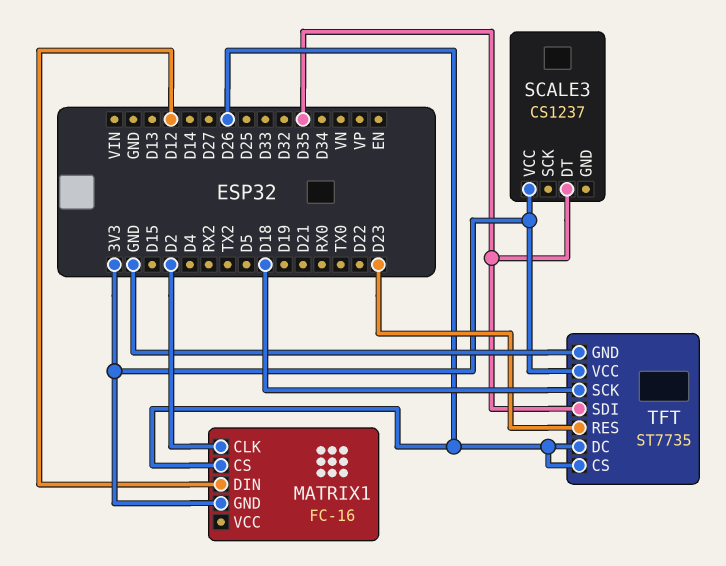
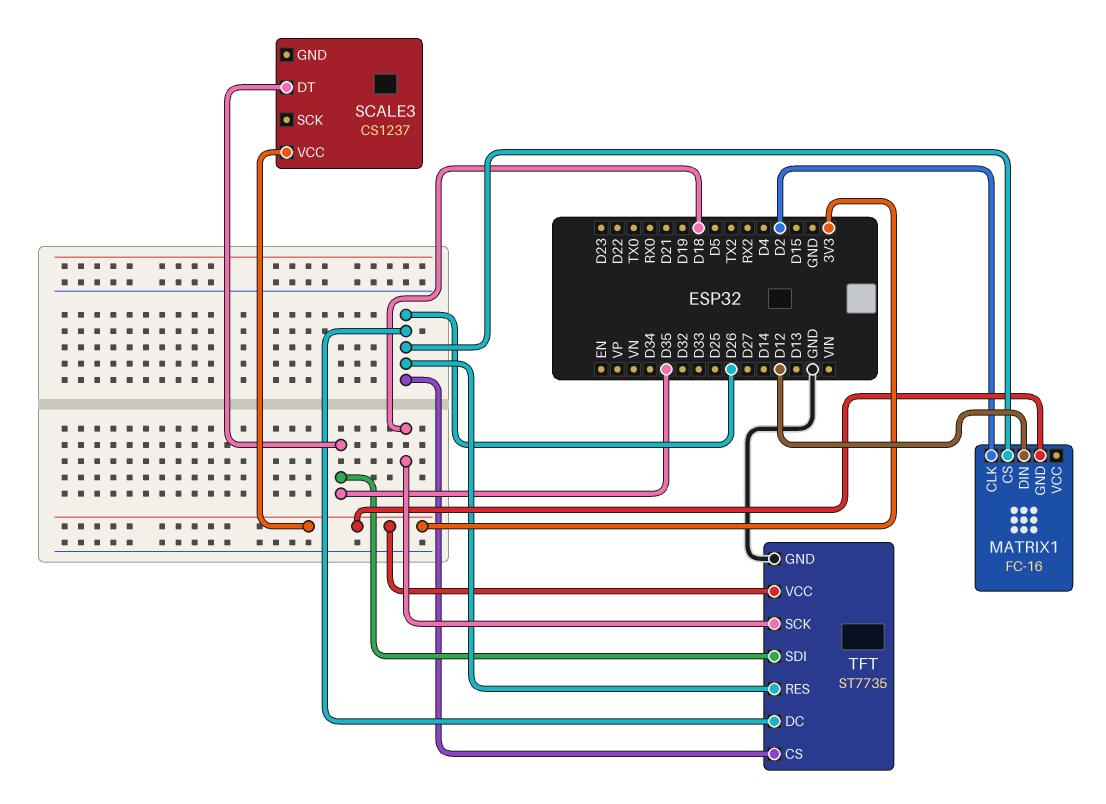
TFT pin RES: D23 -> D26

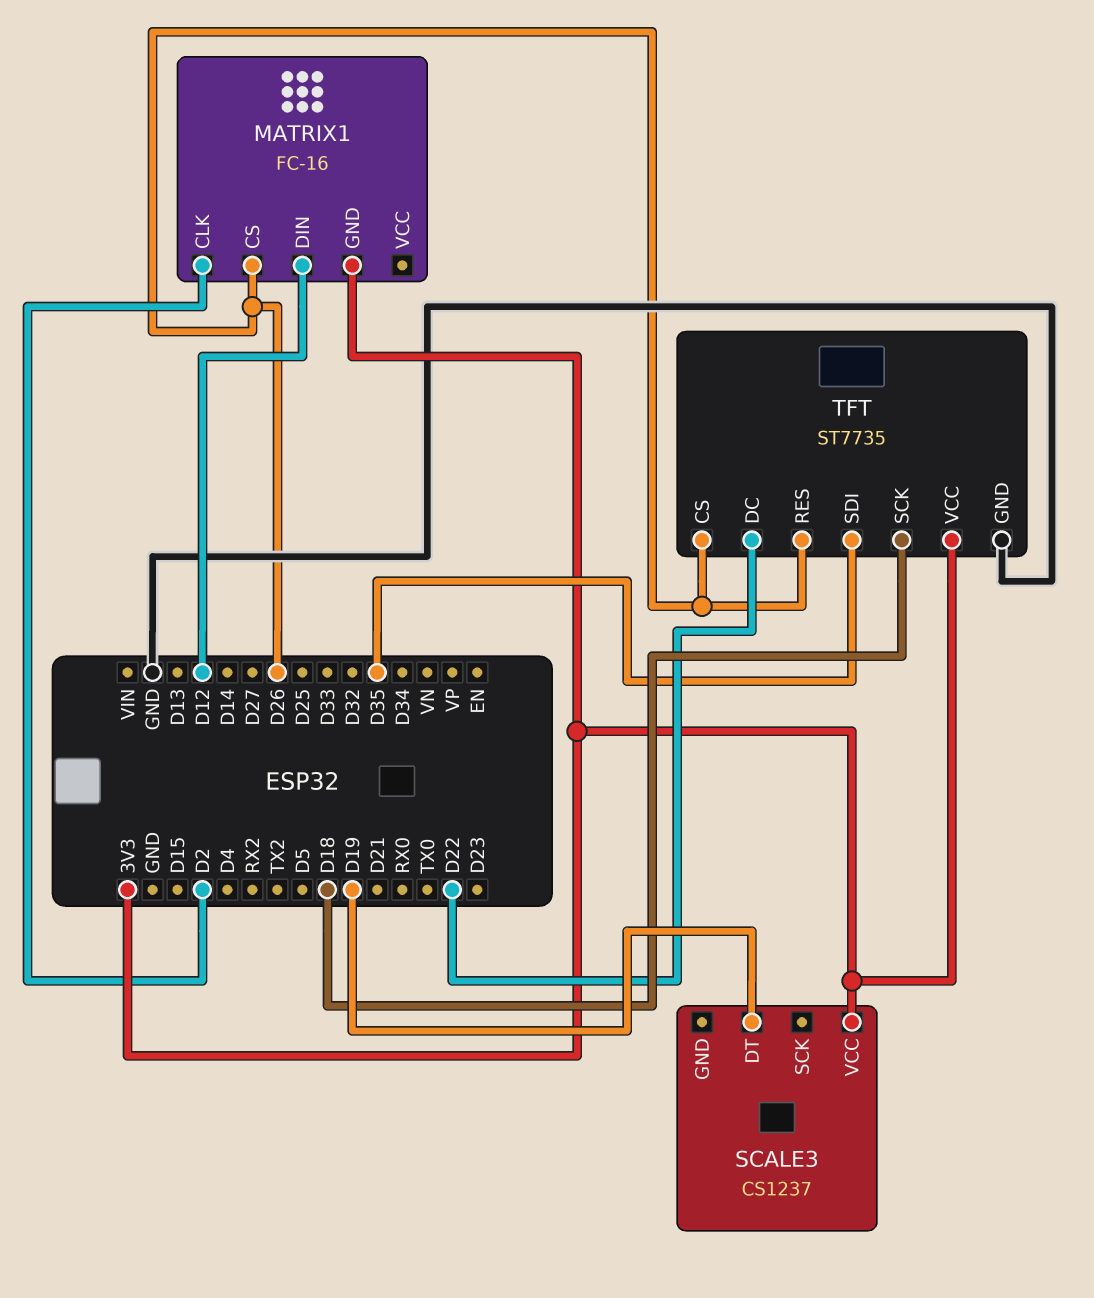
SCALE3 pin DT: D35 -> D19
TFT pin DC: D26 -> D22

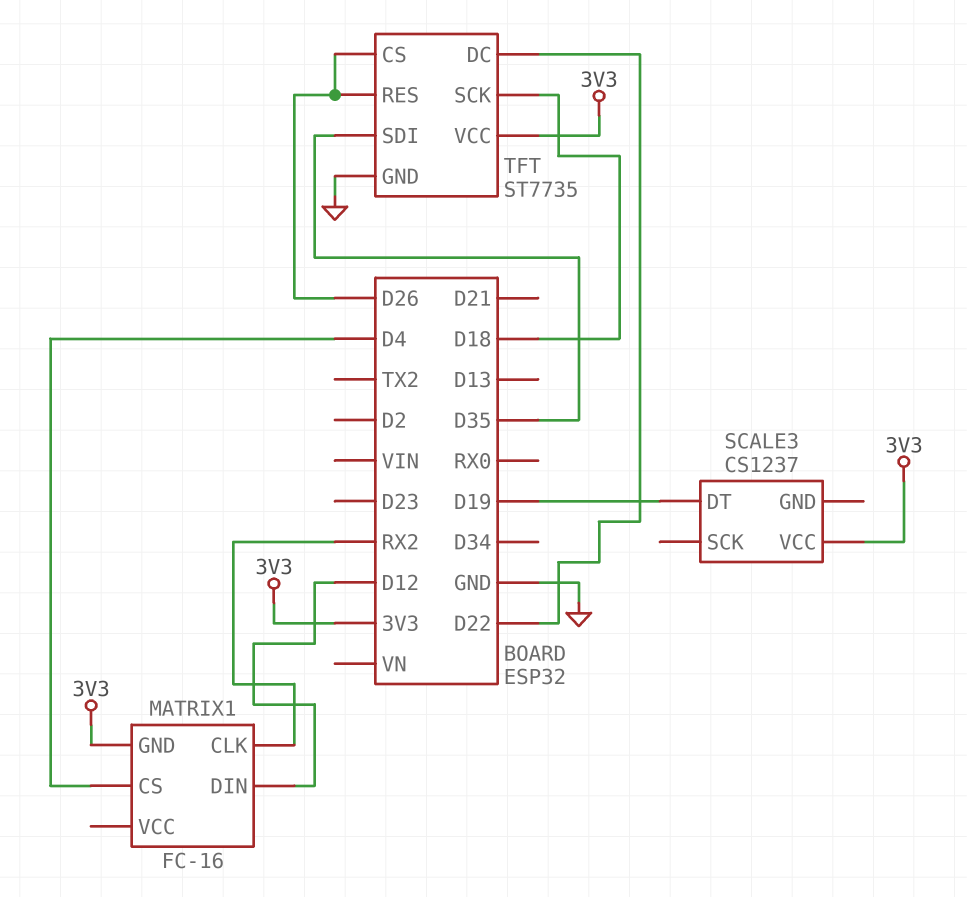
MATRIX1 pin CLK: D2 -> RX2
MATRIX1 pin CS: D26 -> D4

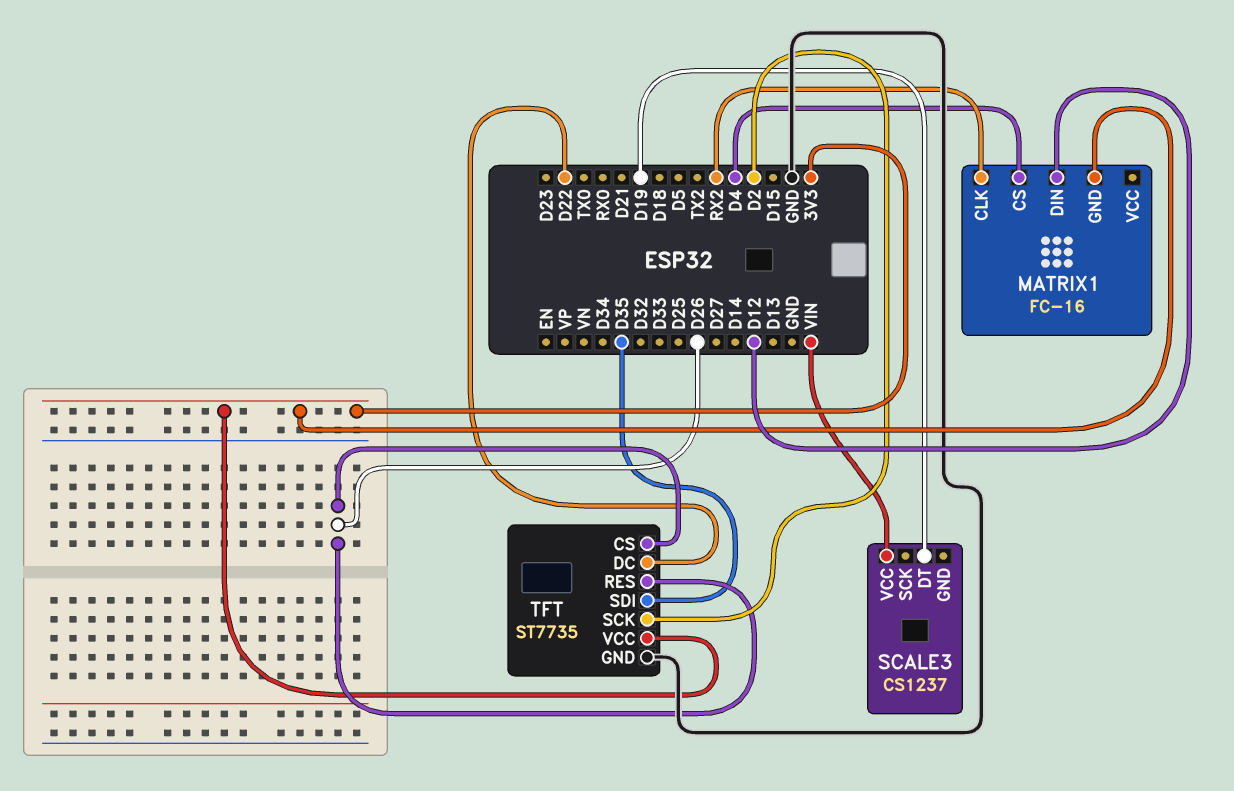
SCALE3 pin VCC: 3V3 -> VIN
TFT pin SCK: D18 -> D2

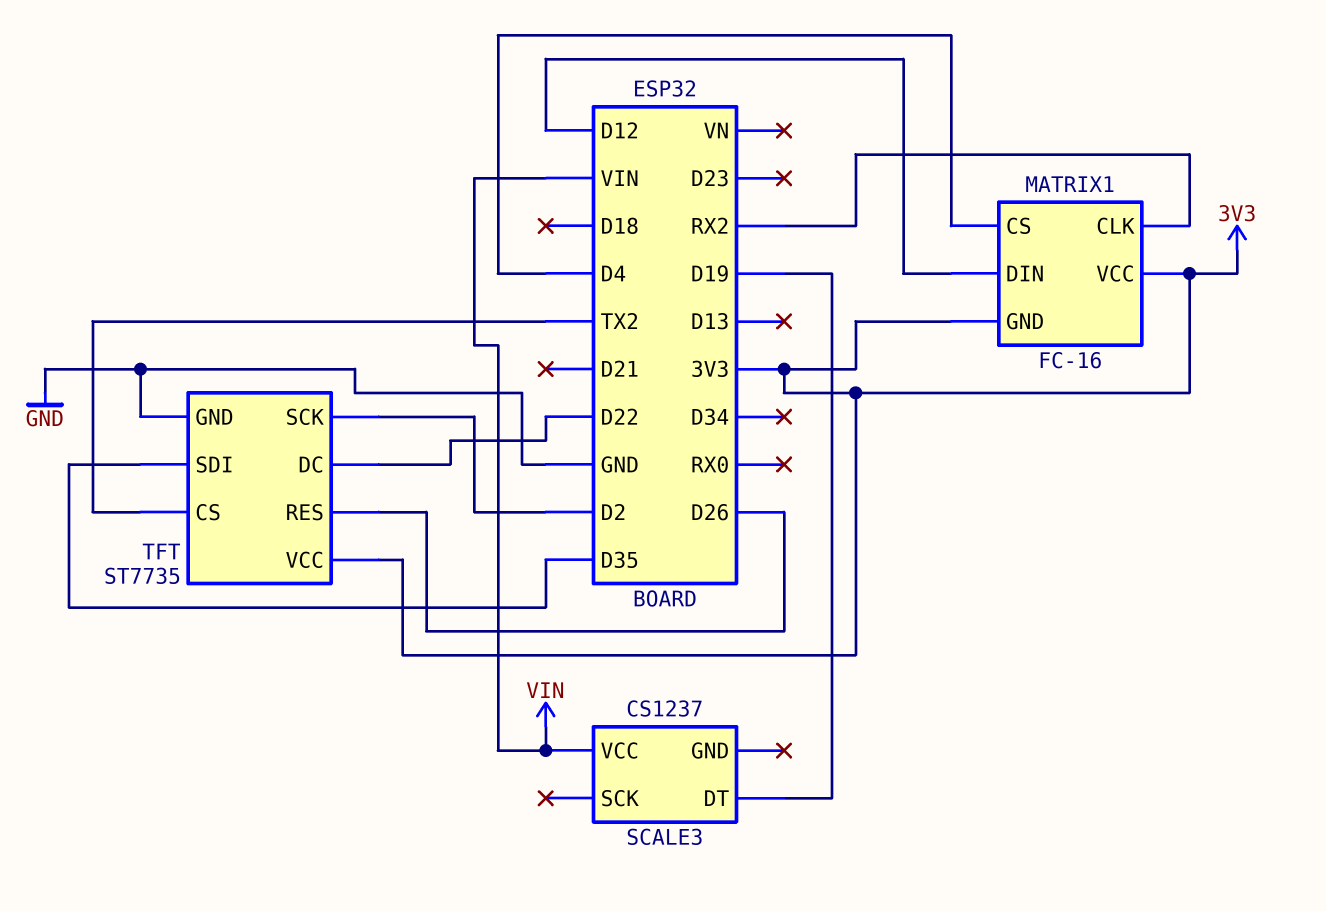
MATRIX1 pin VCC: none -> 3V3
TFT pin CS: D26 -> TX2

